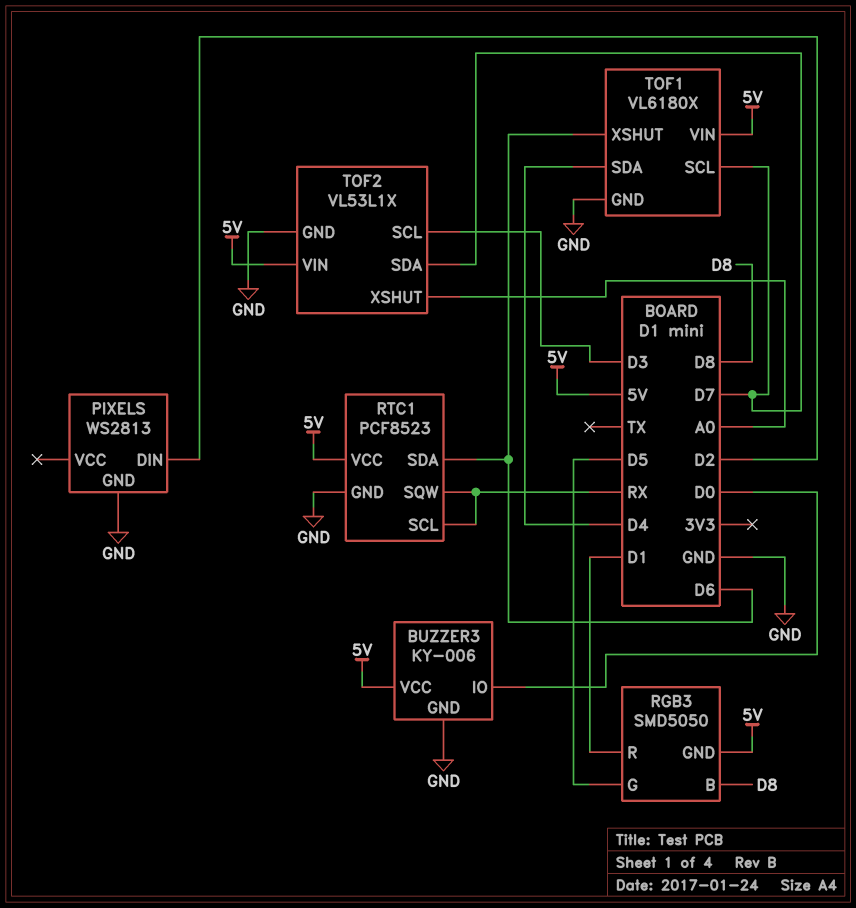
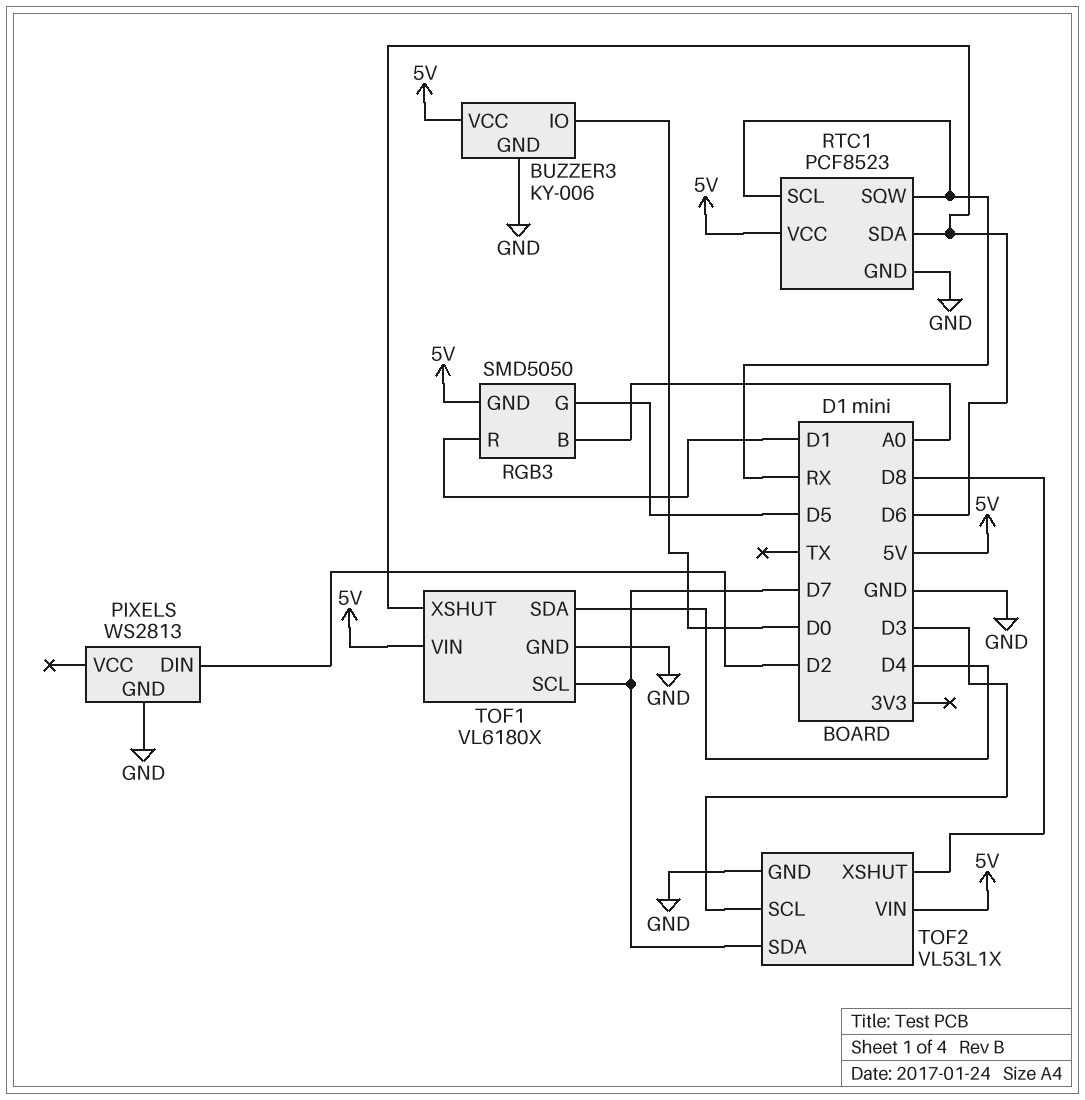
RGB3 pin B: D8 -> A0
TOF2 pin XSHUT: A0 -> D8

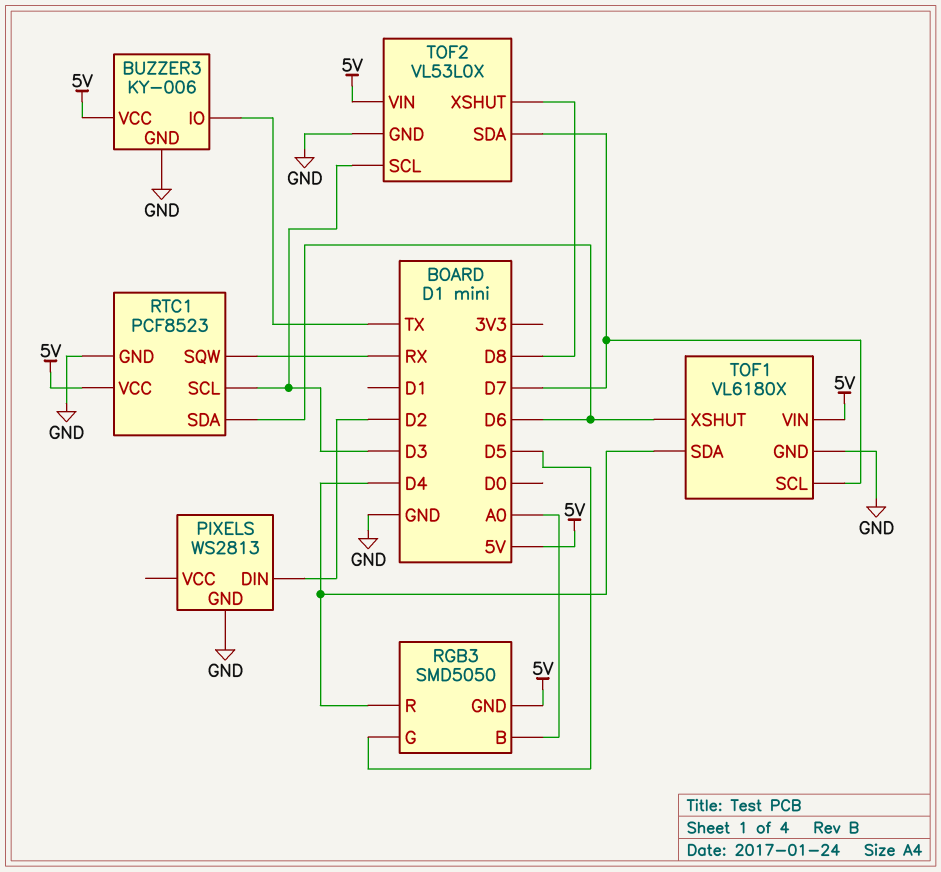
BUZZER3 pin IO: D0 -> TX
RGB3 pin R: D1 -> D4
RTC1 pin SCL: RX -> D3
TOF2: VL53L1X -> VL53L0X

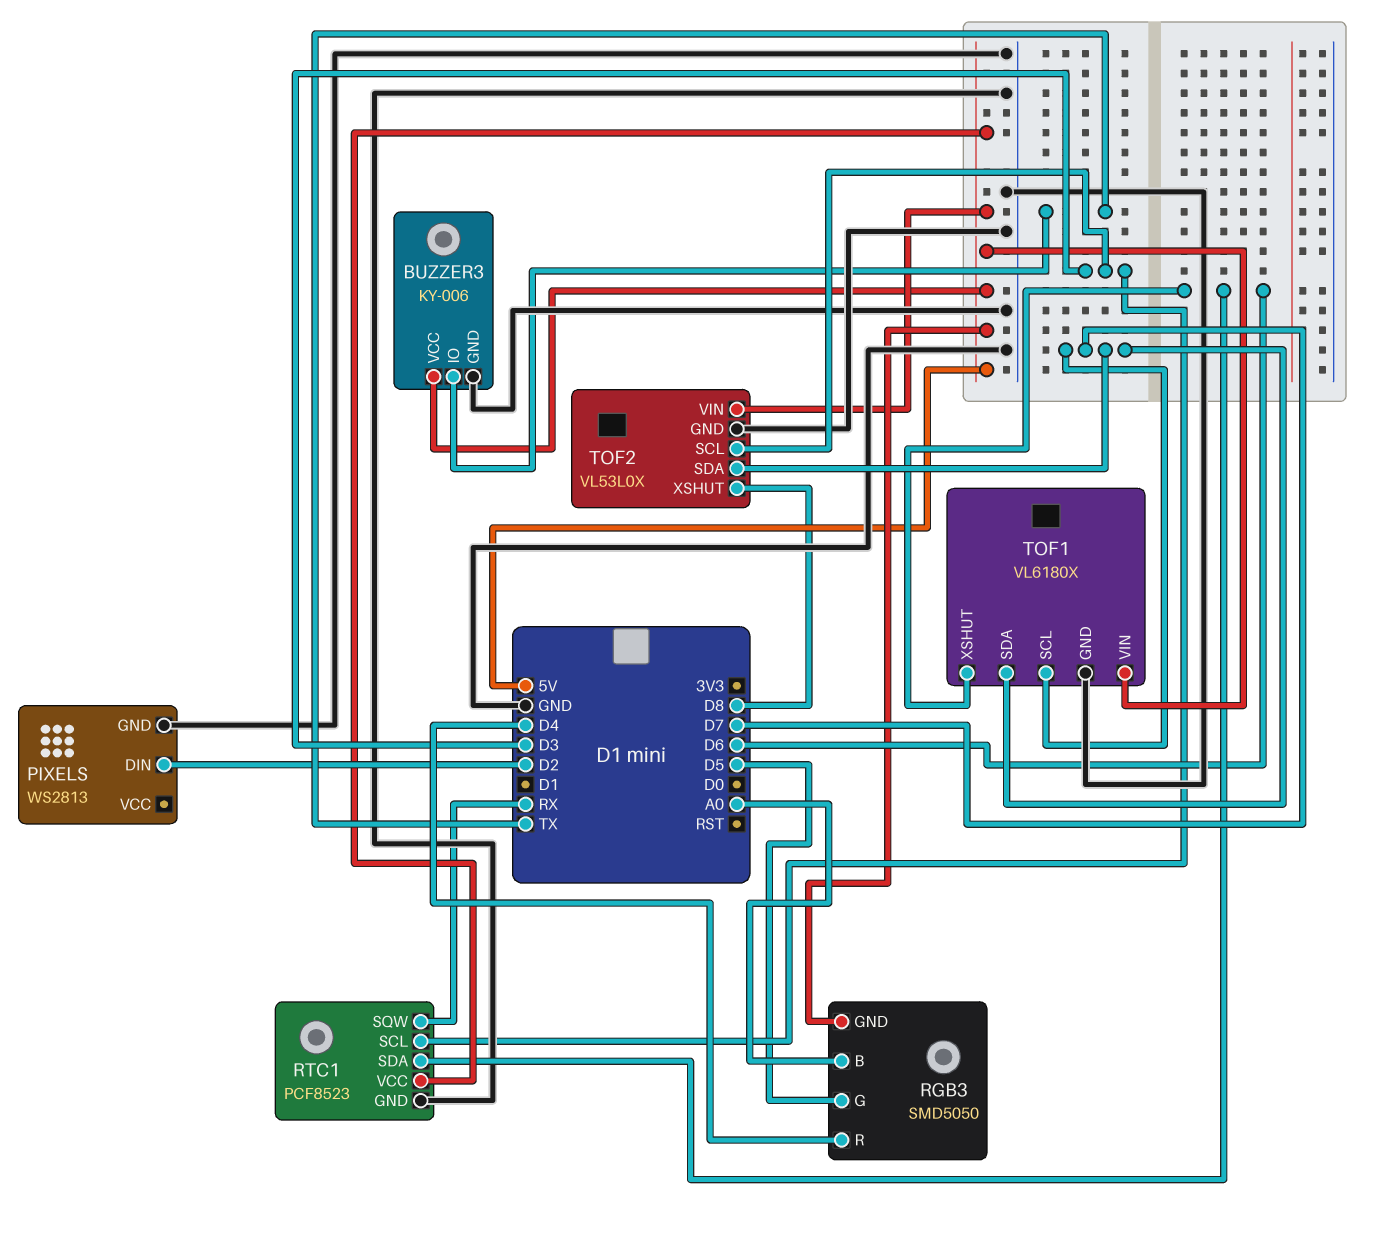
TOF1 pin SDA: D4 -> D7

